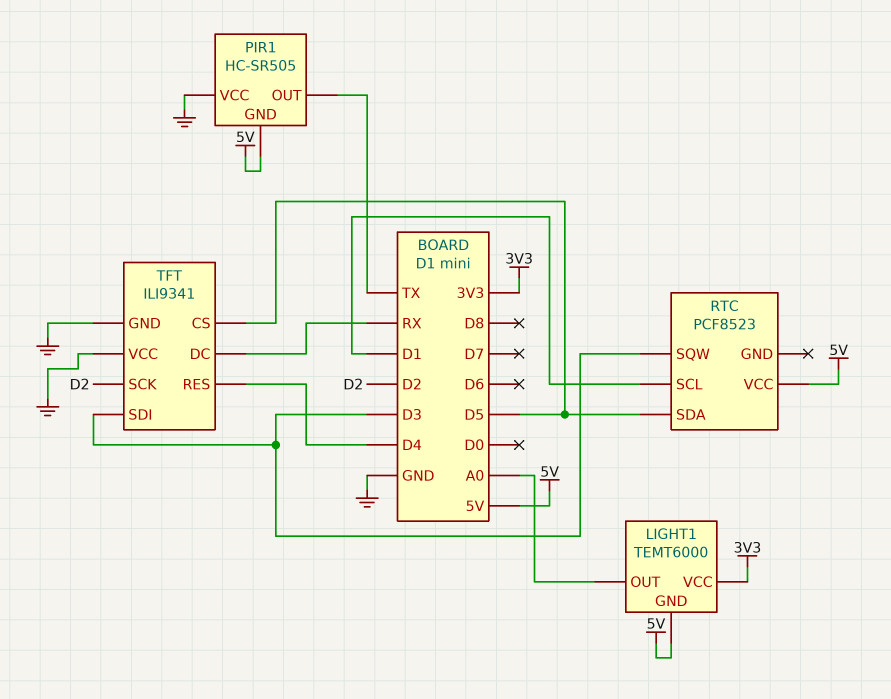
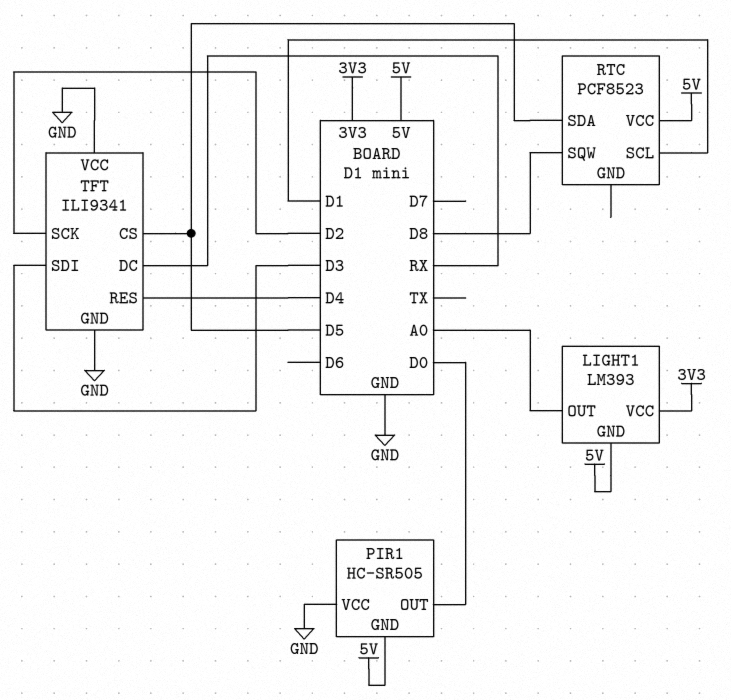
LIGHT1: TEMT6000 -> LM393
PIR1 pin OUT: TX -> D0
RTC pin SQW: D3 -> D8

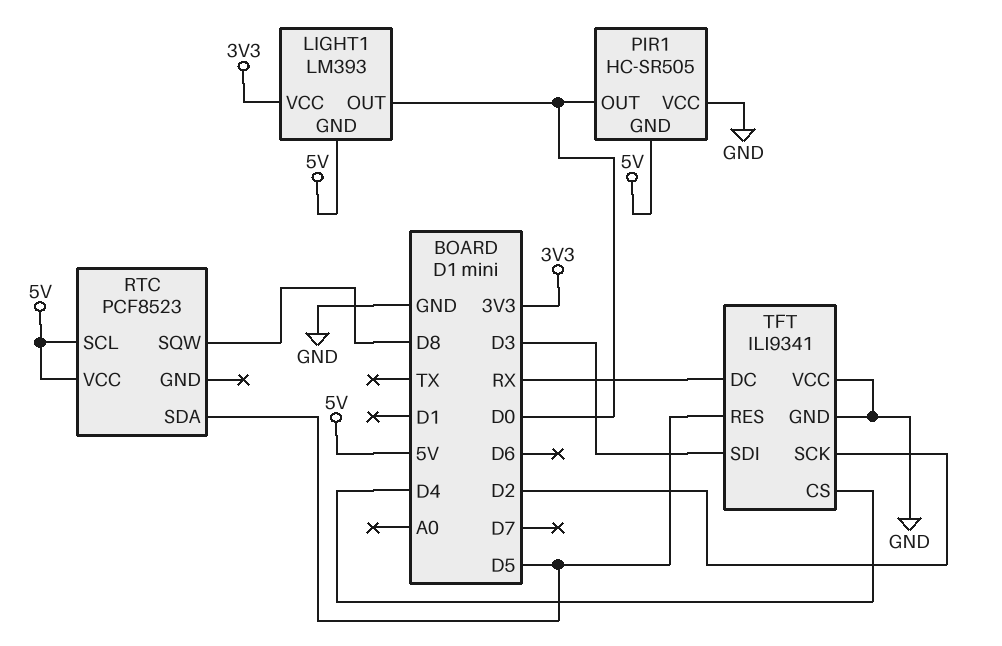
LIGHT1 pin OUT: A0 -> D0
RTC pin SCL: D1 -> 5V
TFT pin CS: D5 -> D4
TFT pin RES: D4 -> D5

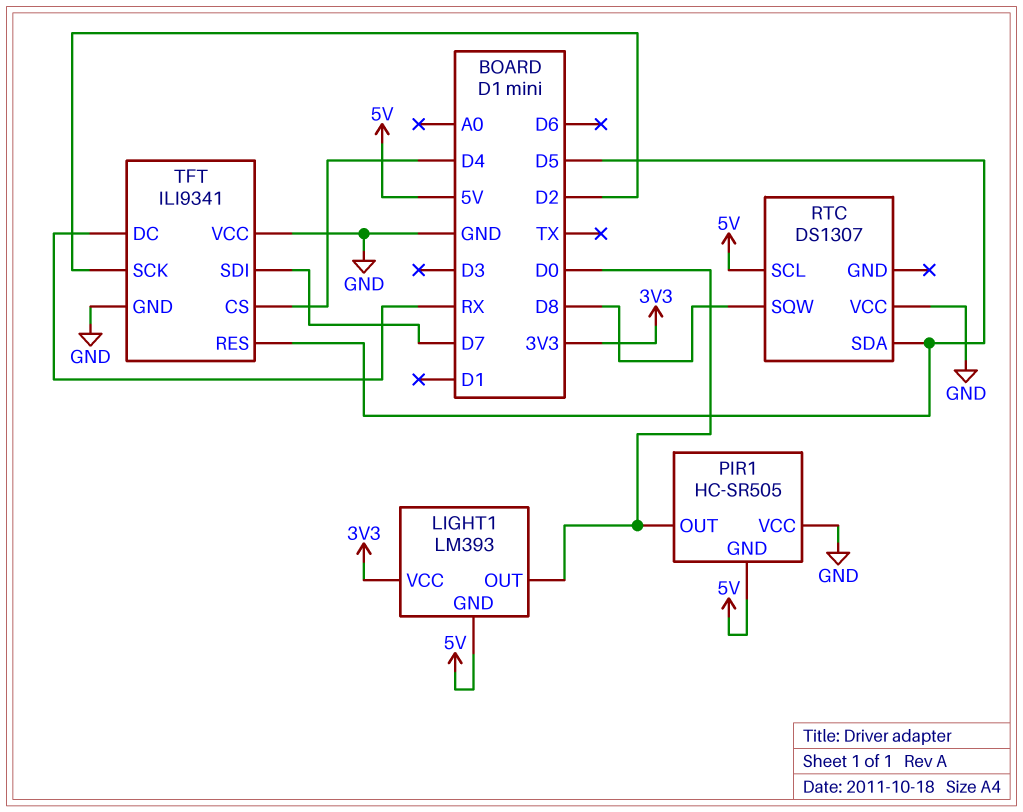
RTC: PCF8523 -> DS1307
RTC pin VCC: 5V -> GND
TFT pin SDI: D3 -> D7

